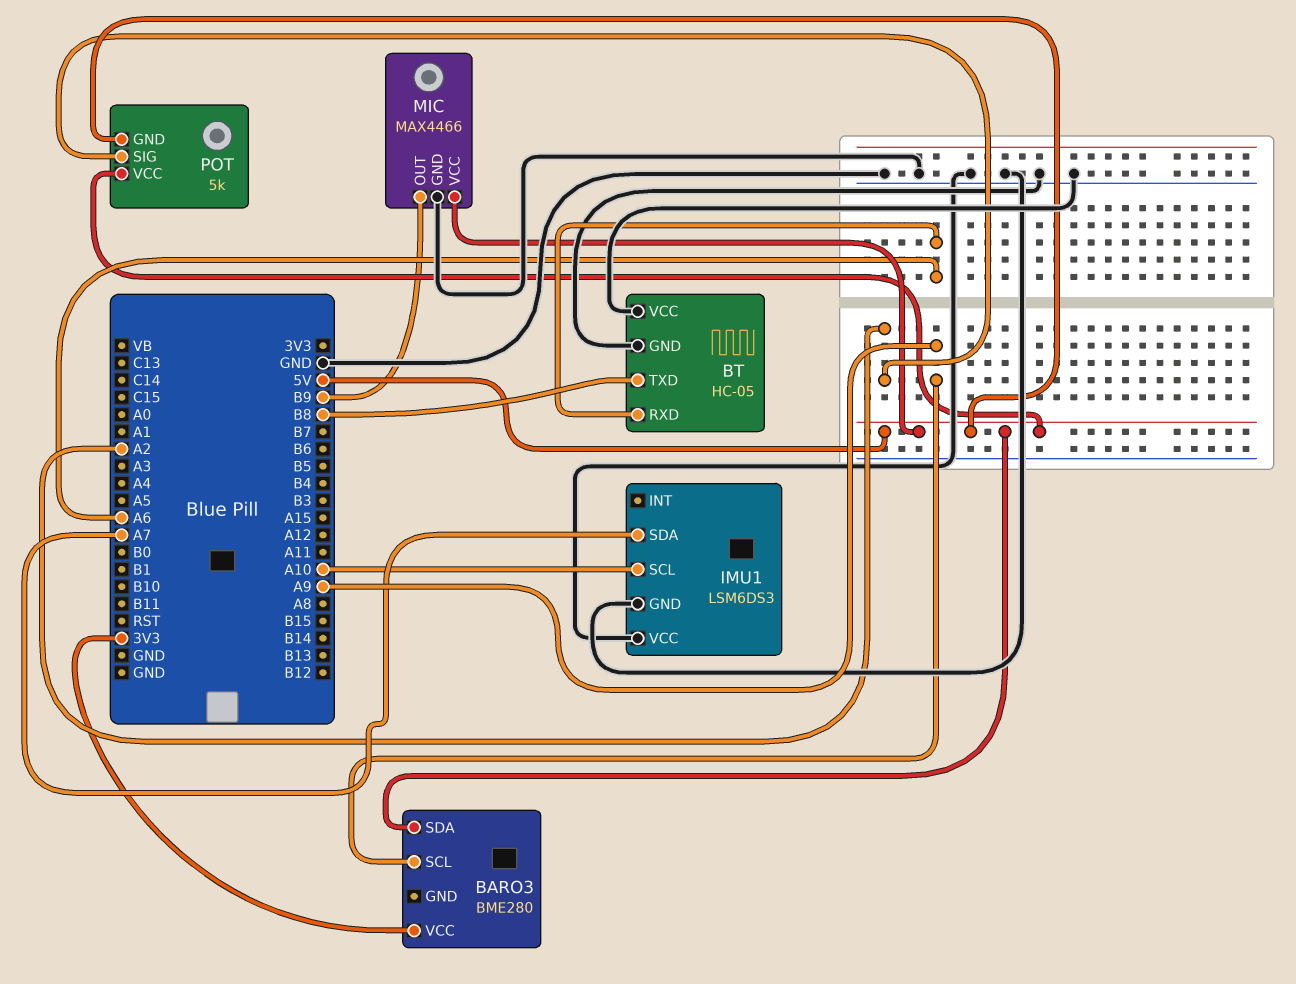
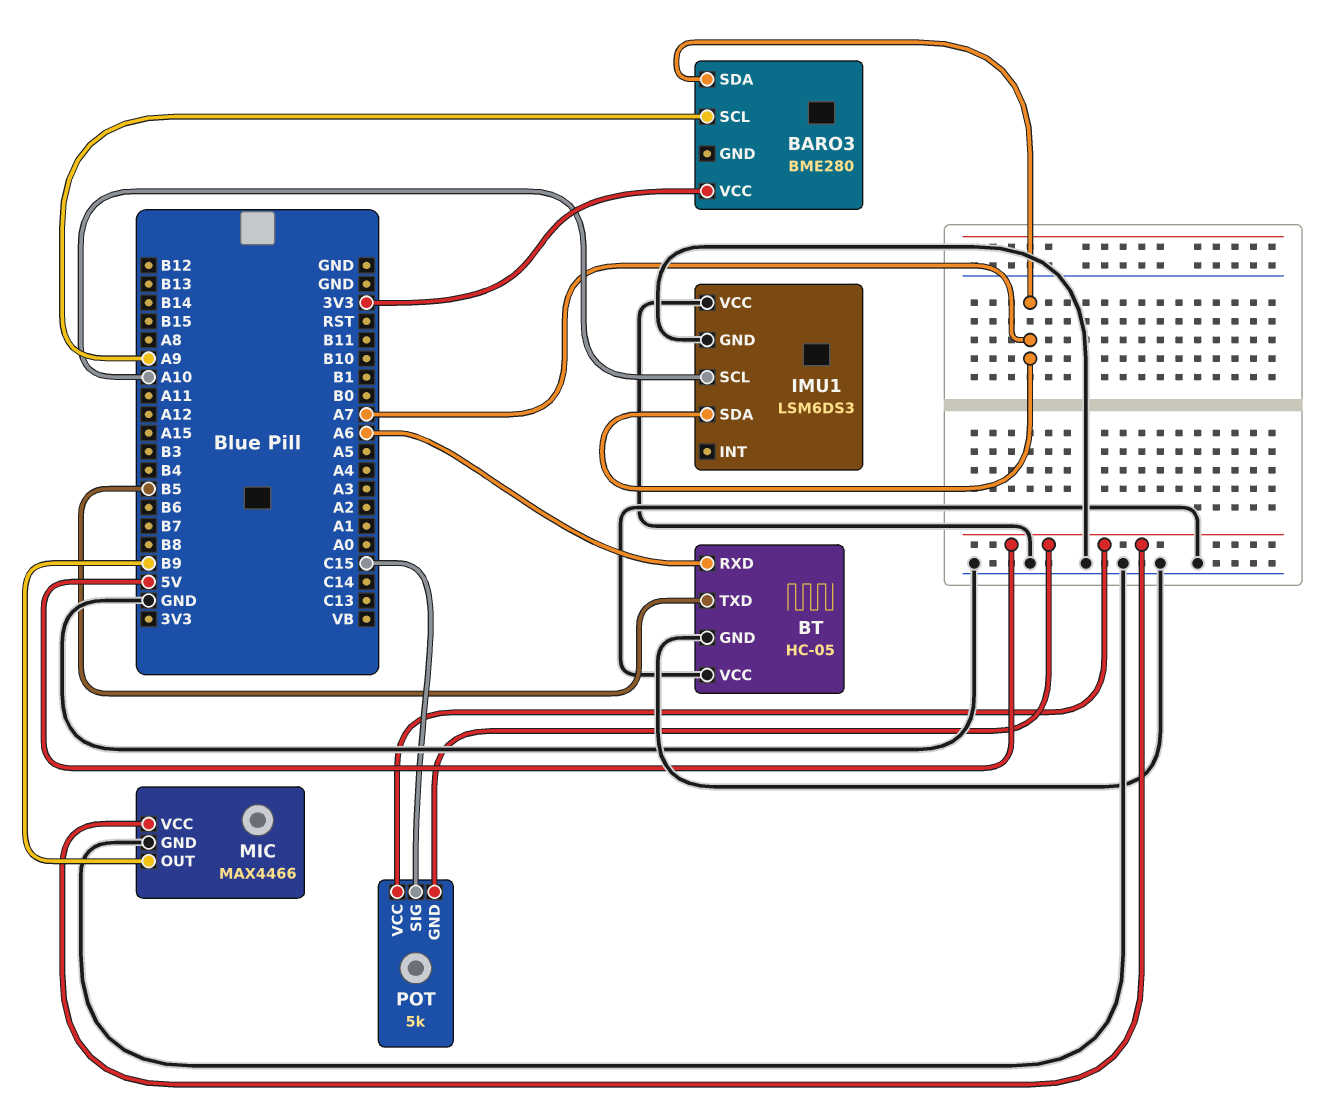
BARO3 pin SDA: 5V -> A7
BT pin TXD: B8 -> B5
POT pin SIG: A2 -> C15

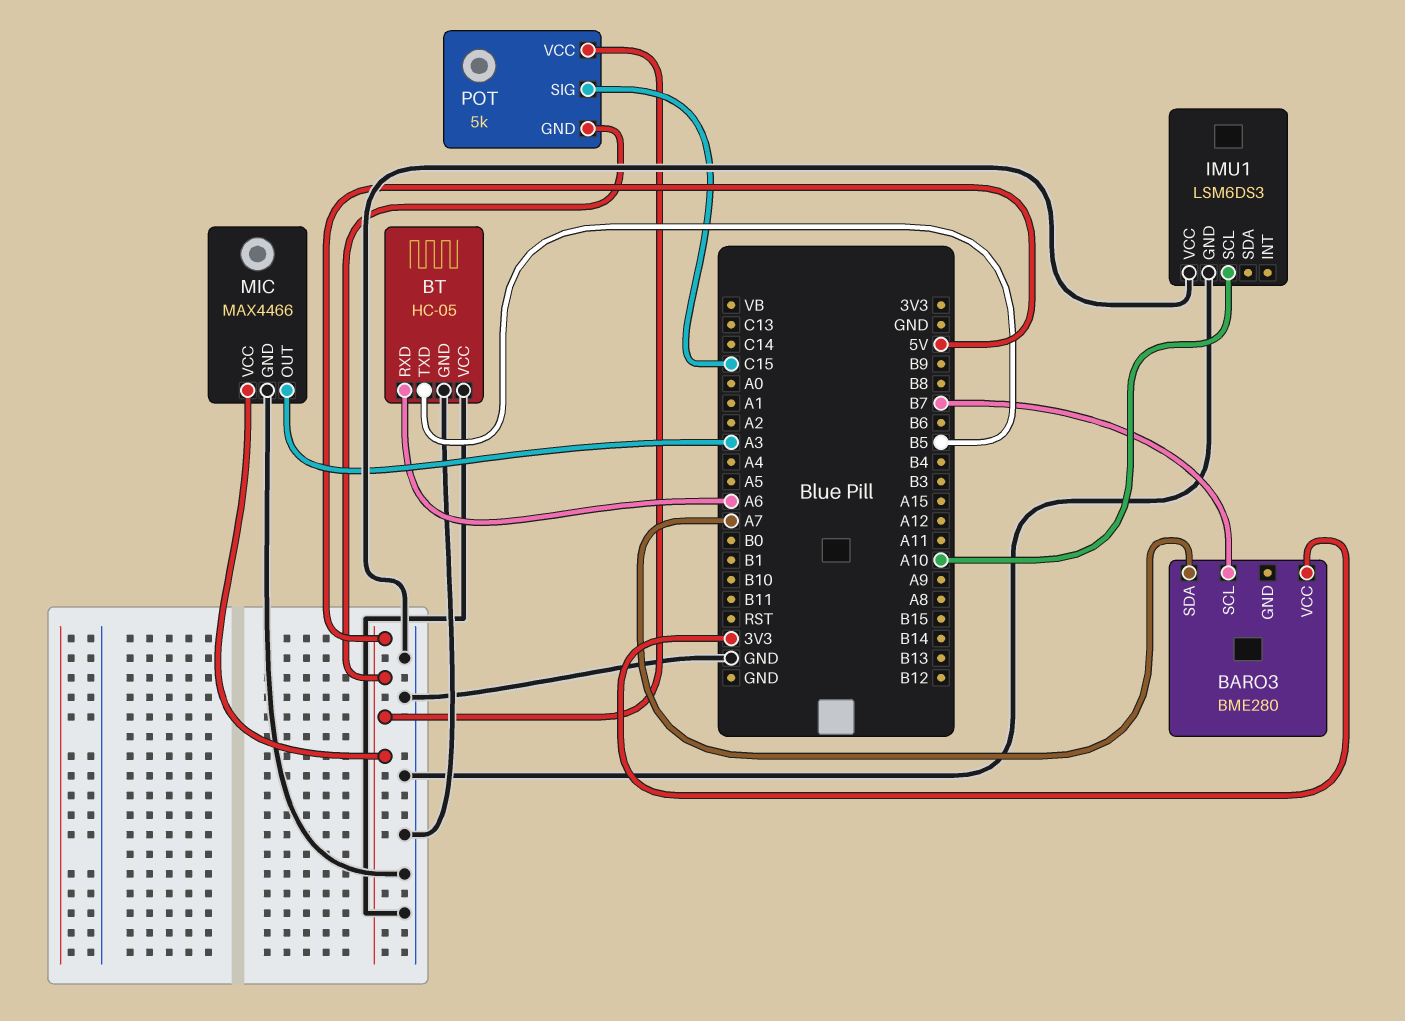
BARO3 pin SCL: A9 -> B7
IMU1 pin SDA: A7 -> none
MIC pin OUT: B9 -> A3

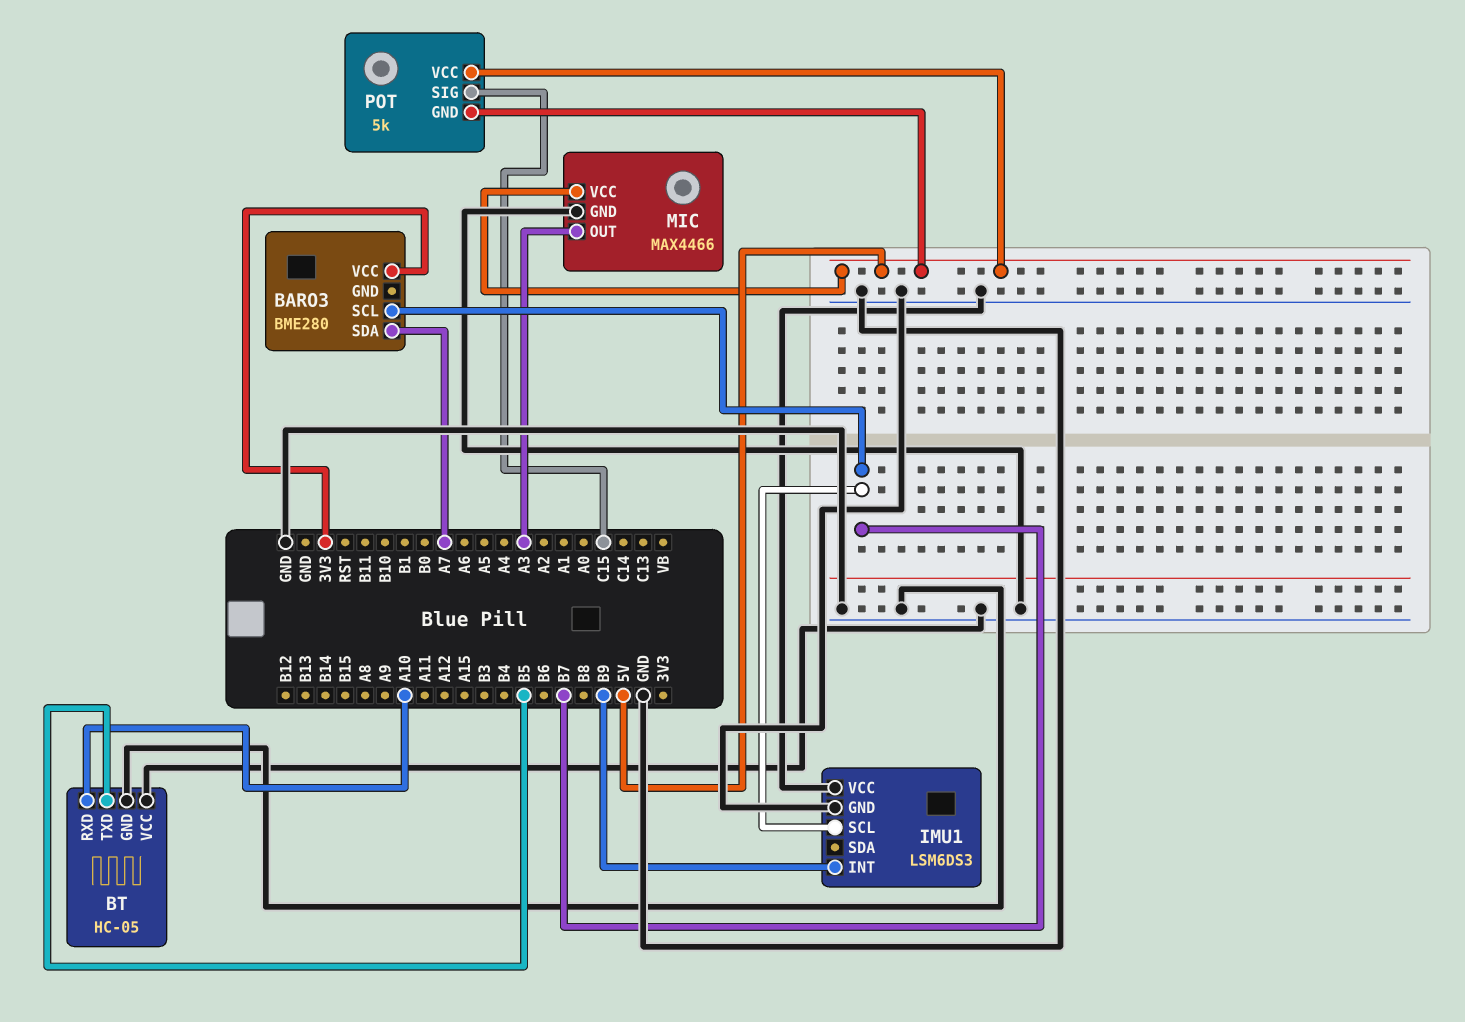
BT pin RXD: A6 -> A10
IMU1 pin INT: none -> B9
IMU1 pin SCL: A10 -> B7

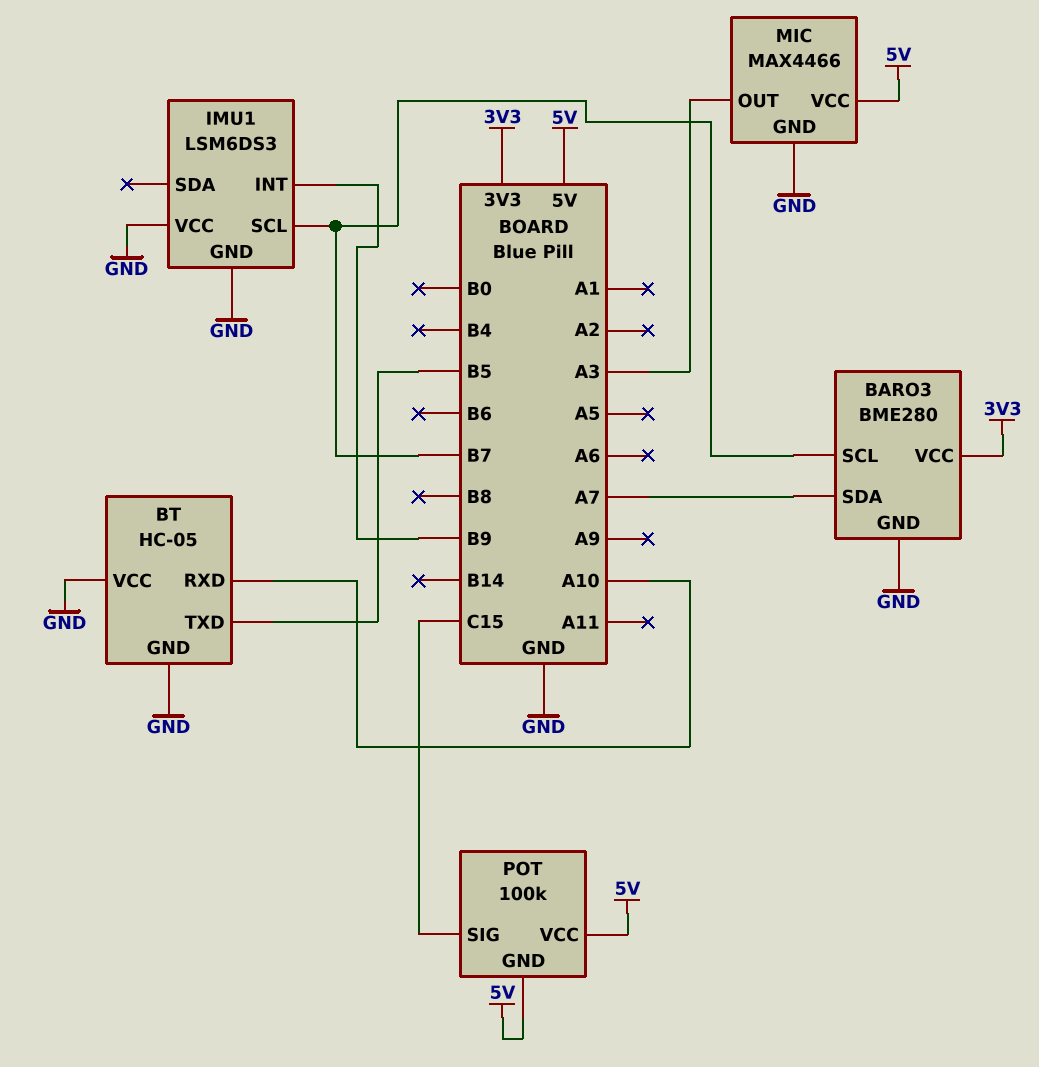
BARO3 pin GND: none -> GND
POT: 5k -> 100k

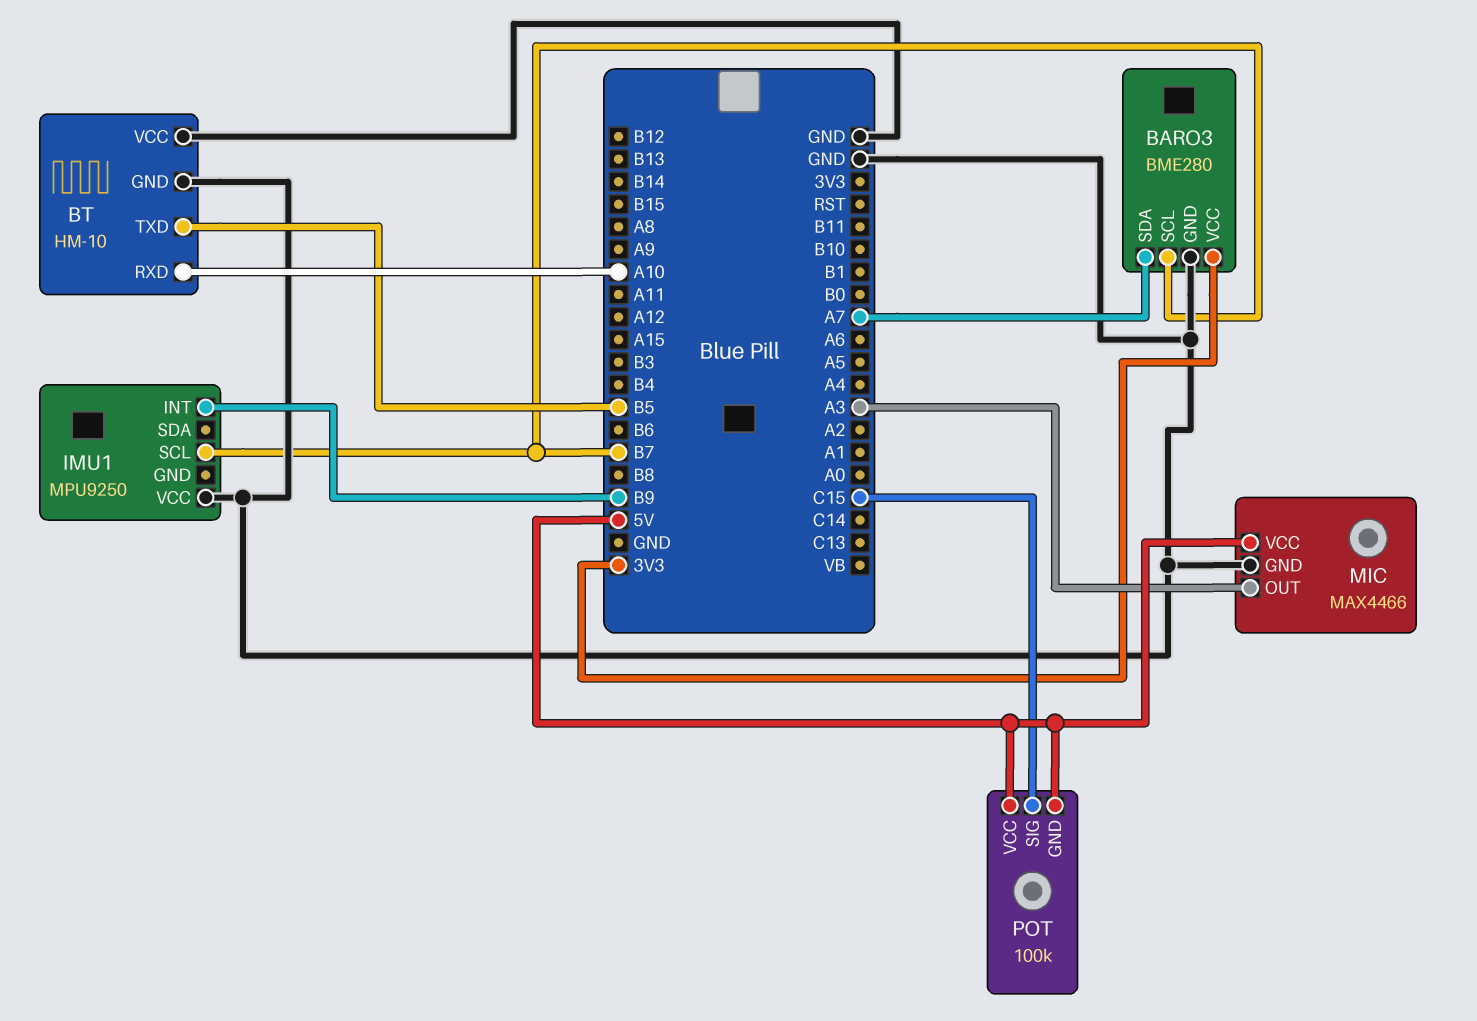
BT: HC-05 -> HM-10
IMU1: LSM6DS3 -> MPU9250
IMU1 pin GND: GND -> none

